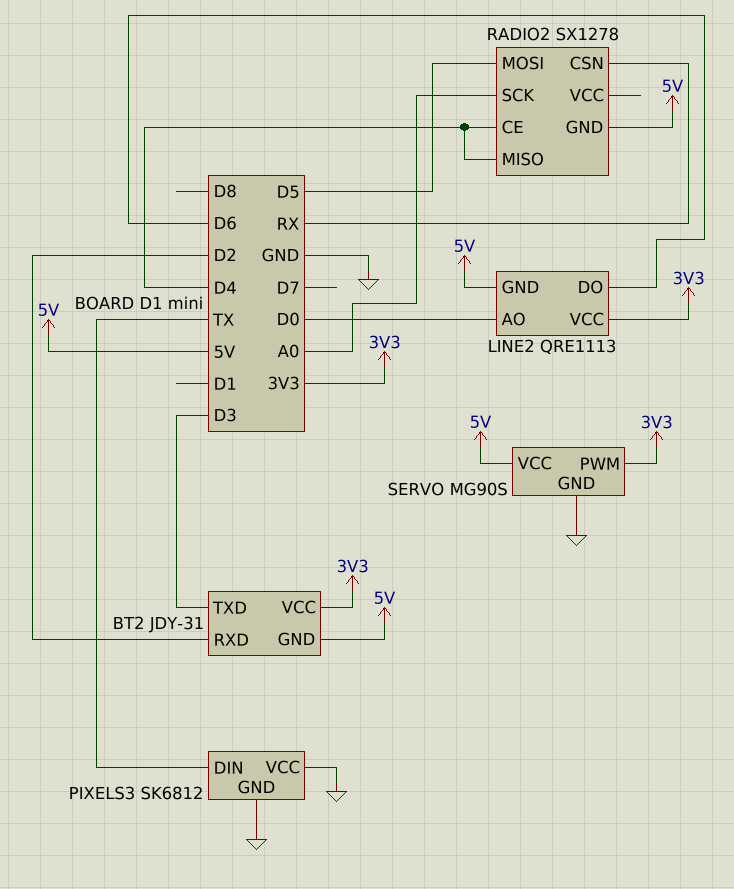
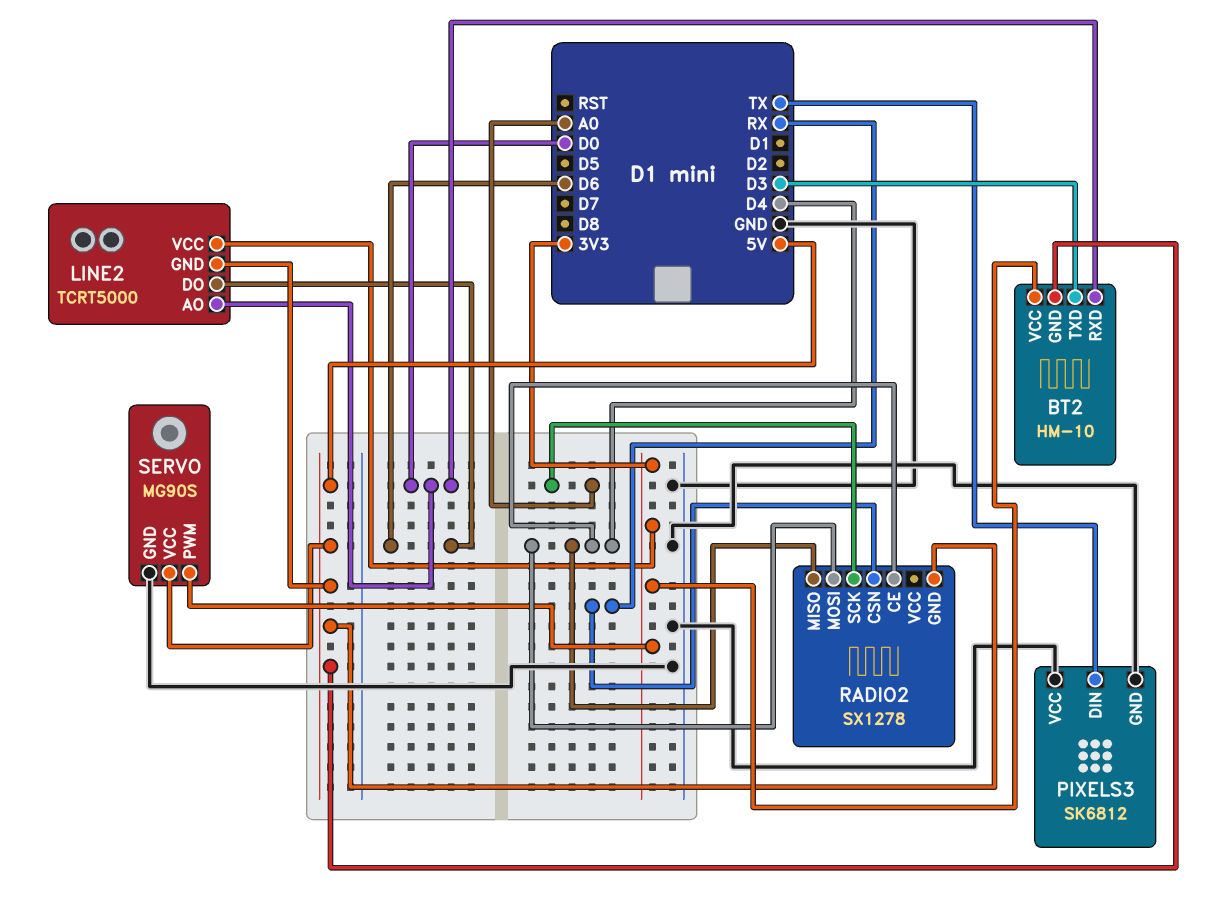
BT2: JDY-31 -> HM-10
BT2 pin RXD: D2 -> D0
LINE2: QRE1113 -> TCRT5000
RADIO2 pin MOSI: D5 -> D4

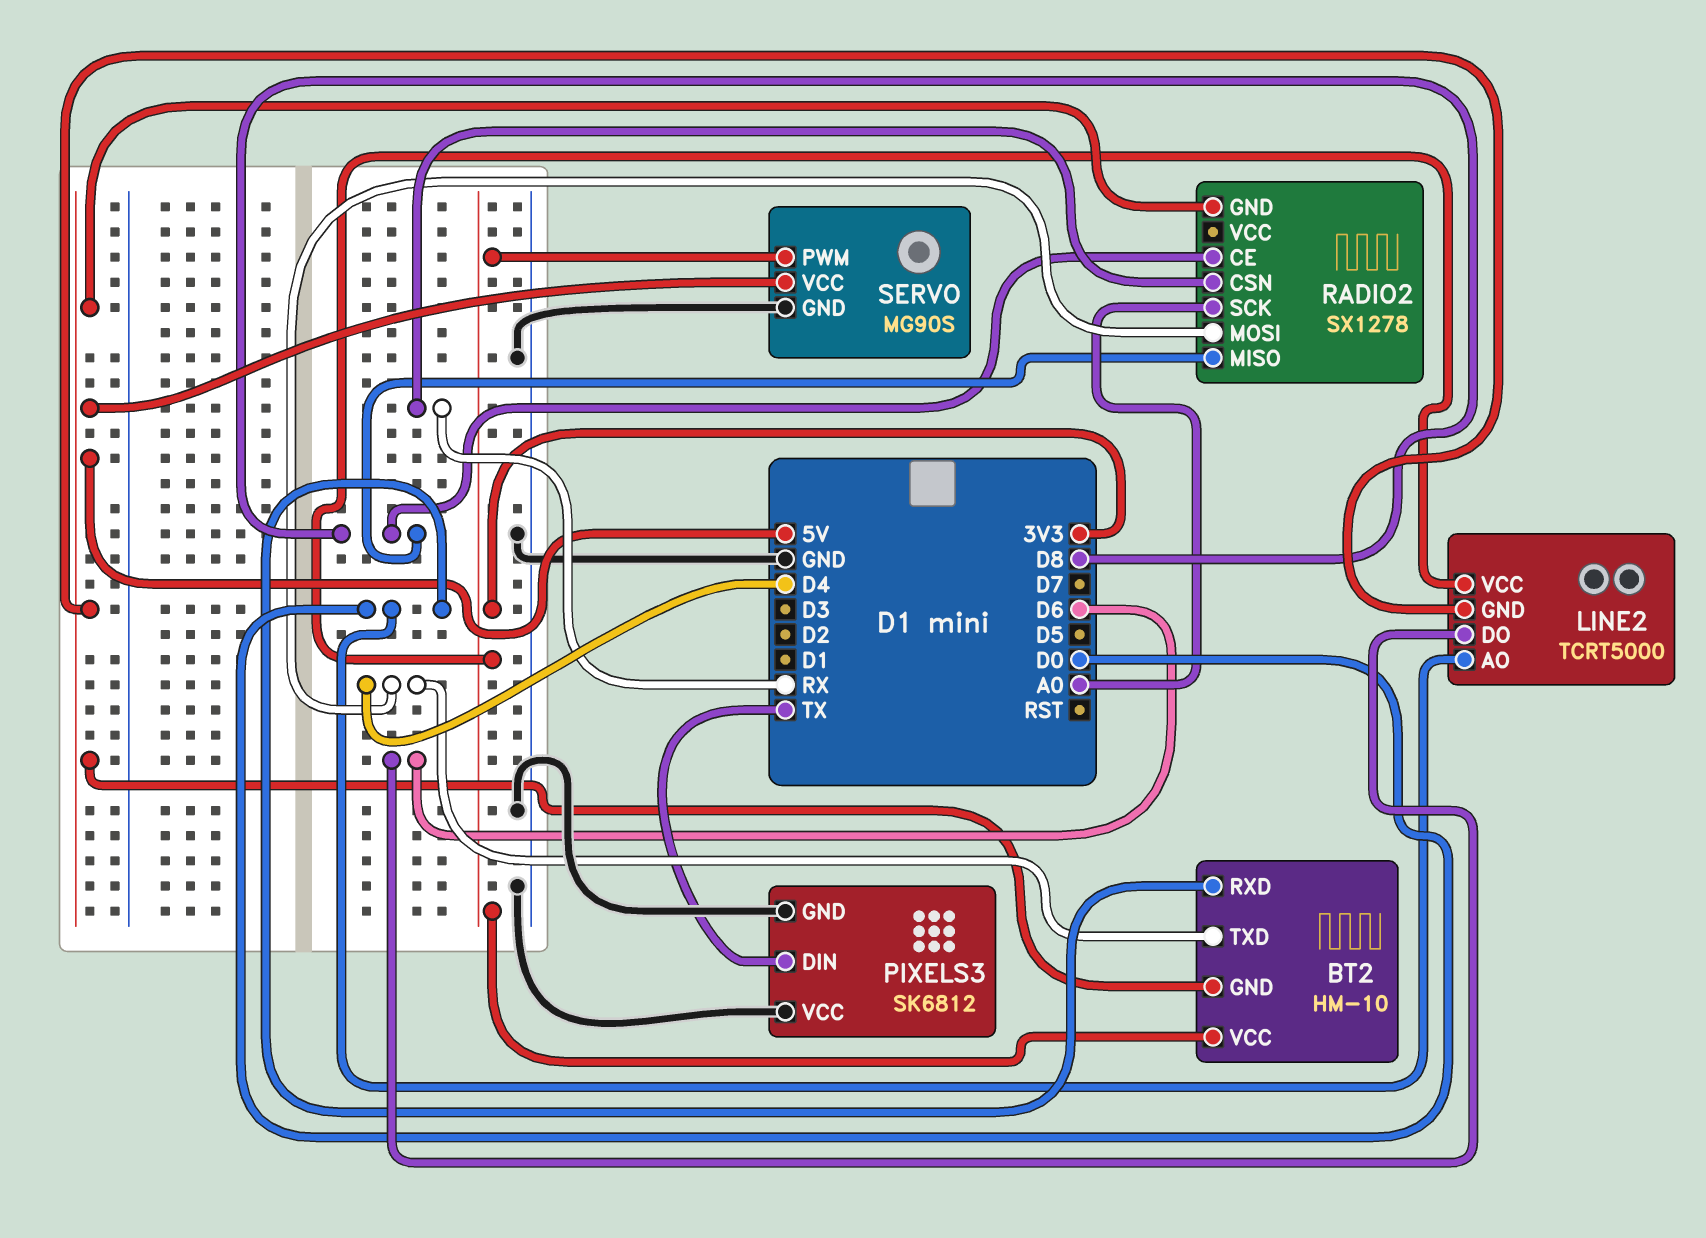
BT2 pin TXD: D3 -> D4
RADIO2 pin CE: D4 -> D8
RADIO2 pin MISO: D4 -> D8

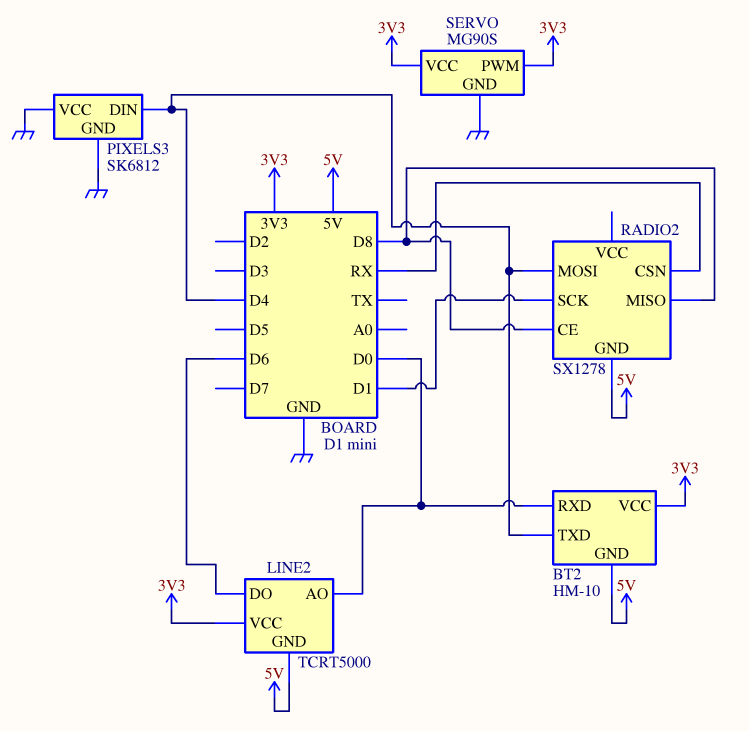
PIXELS3 pin DIN: TX -> D4
RADIO2 pin SCK: A0 -> D1
SERVO pin VCC: 5V -> 3V3

